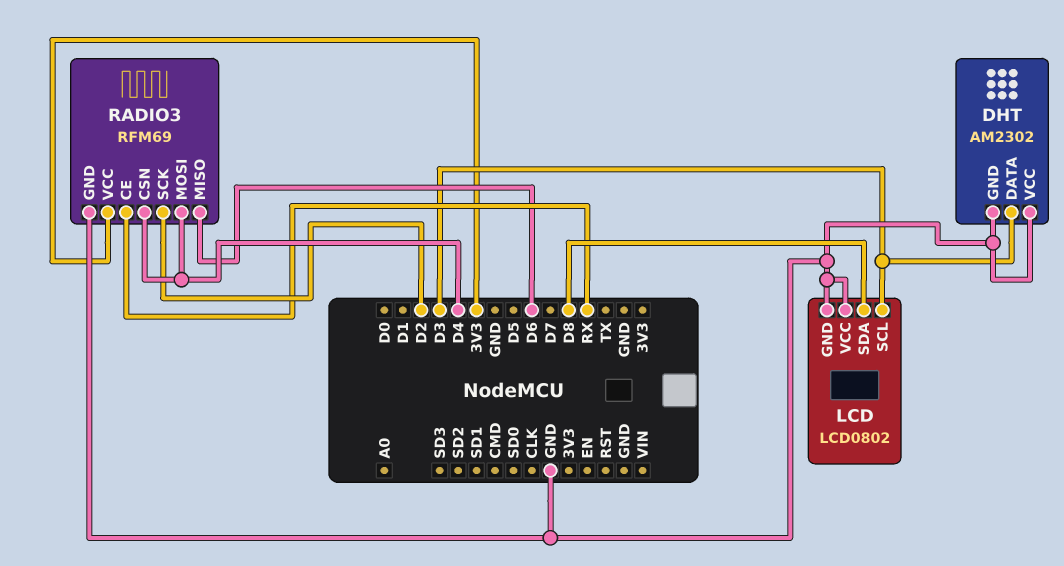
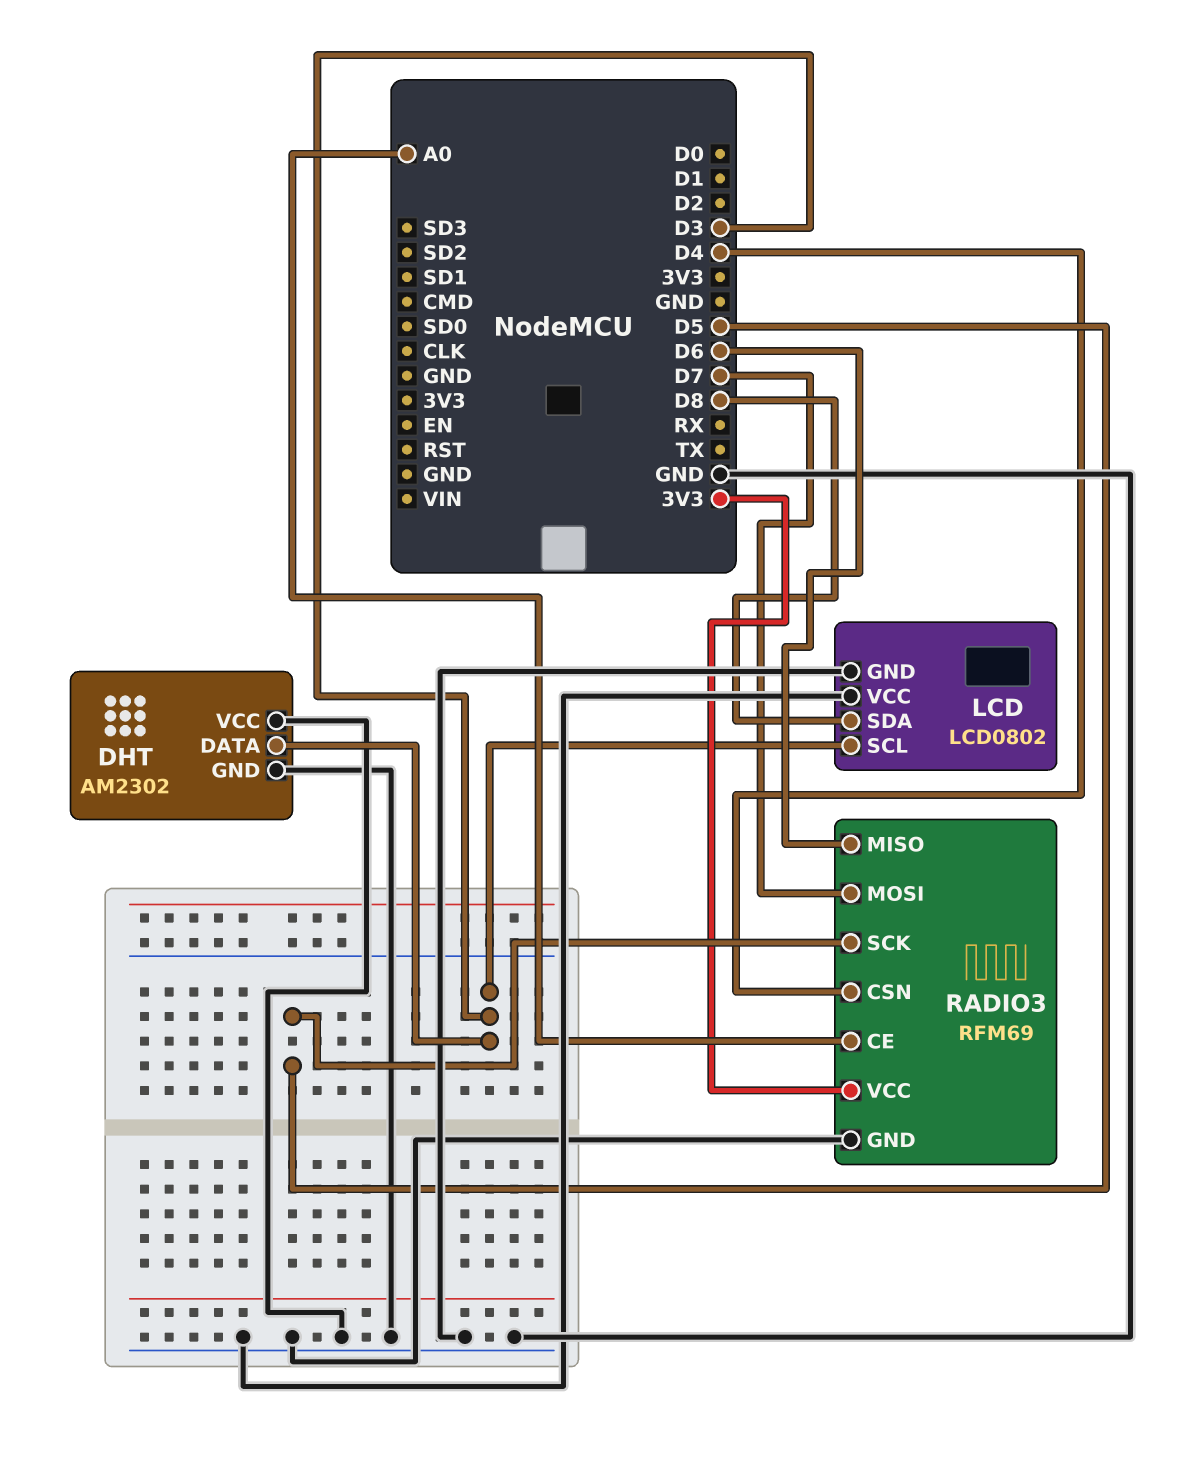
RADIO3 pin CE: RX -> A0
RADIO3 pin MOSI: D4 -> D7
RADIO3 pin SCK: D2 -> D5

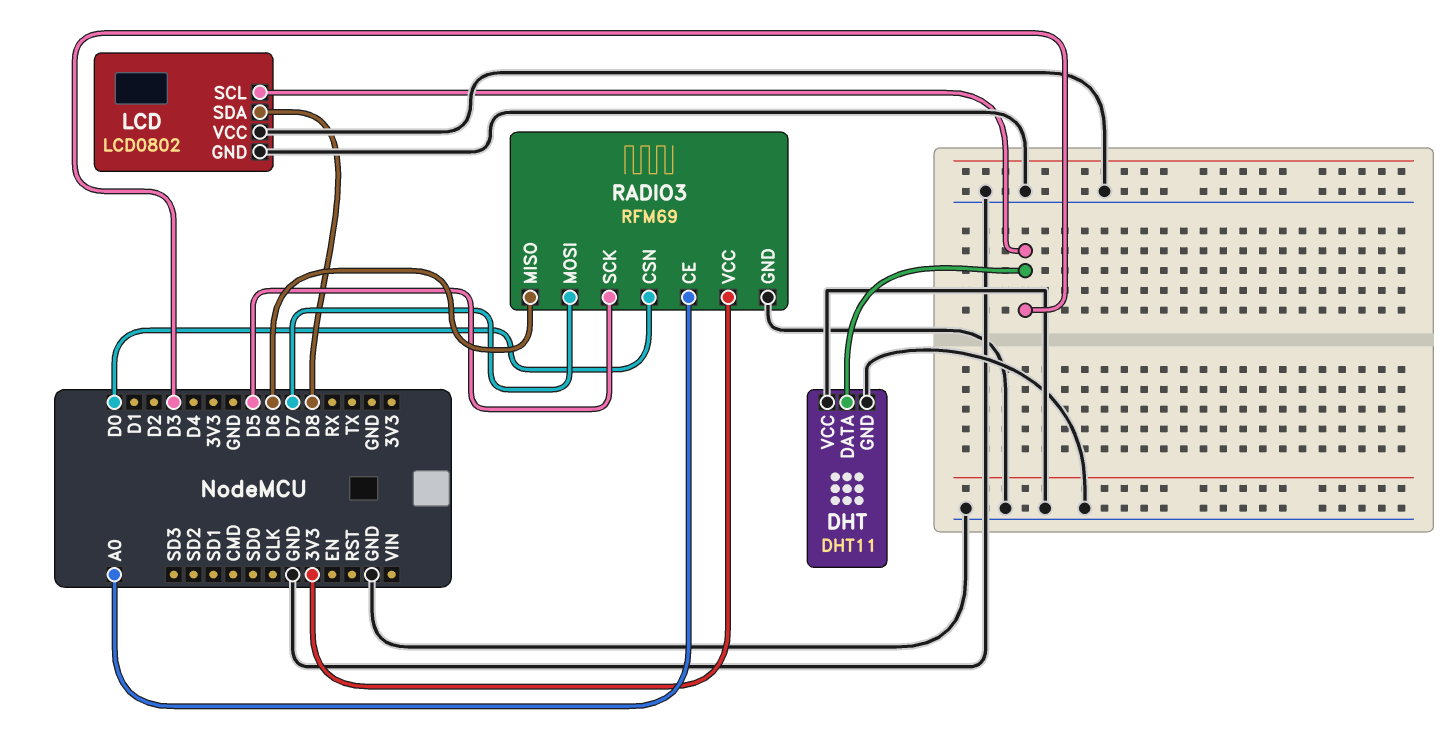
DHT: AM2302 -> DHT11
RADIO3 pin CSN: D4 -> D0

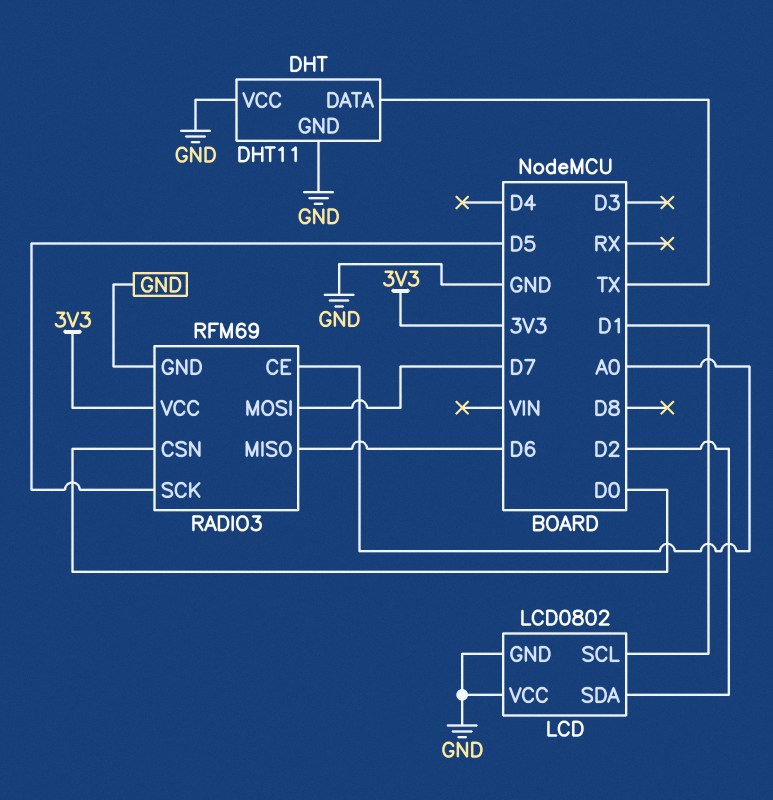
DHT pin DATA: D3 -> TX
LCD pin SCL: D3 -> D1
LCD pin SDA: D8 -> D2

